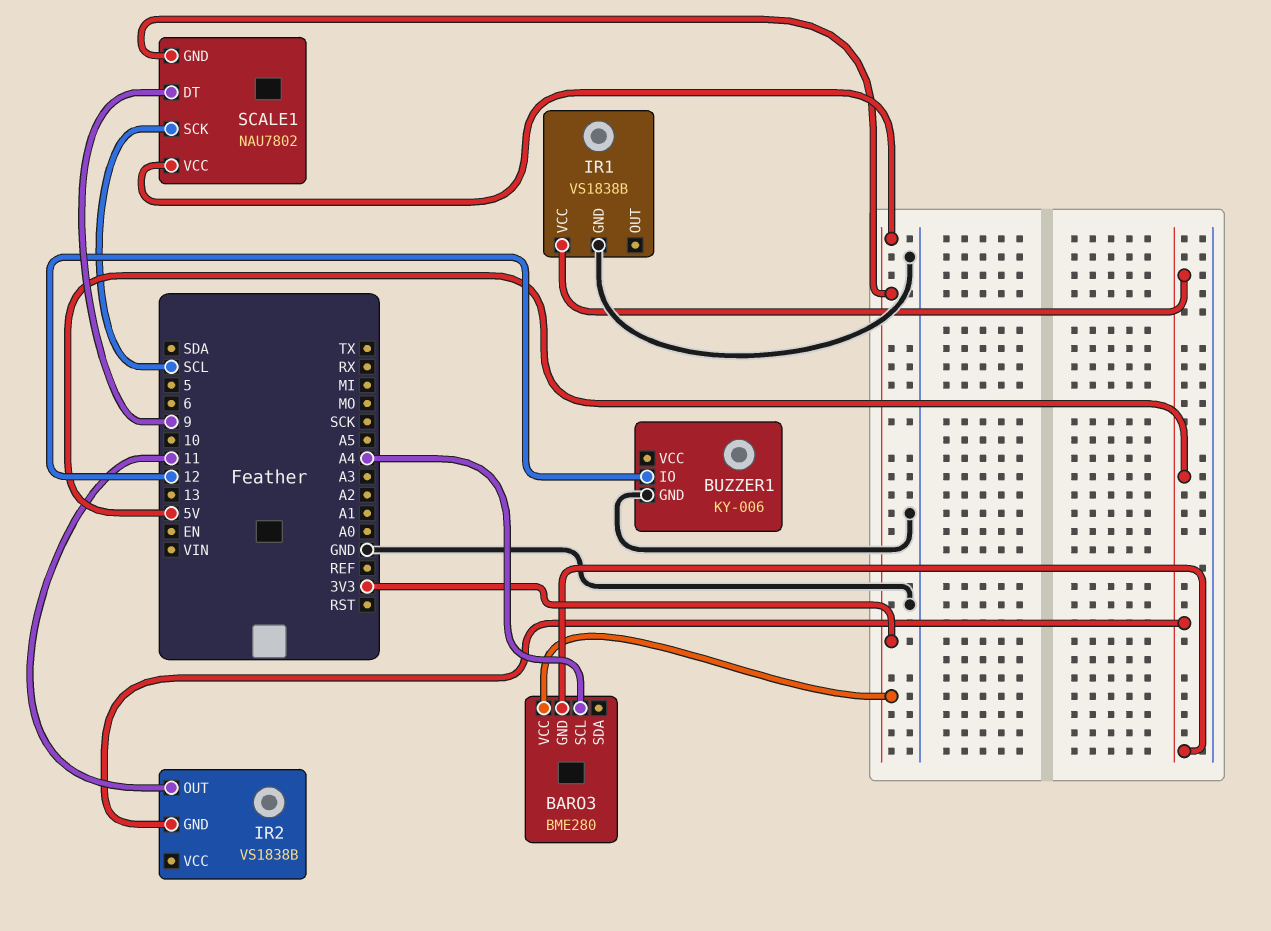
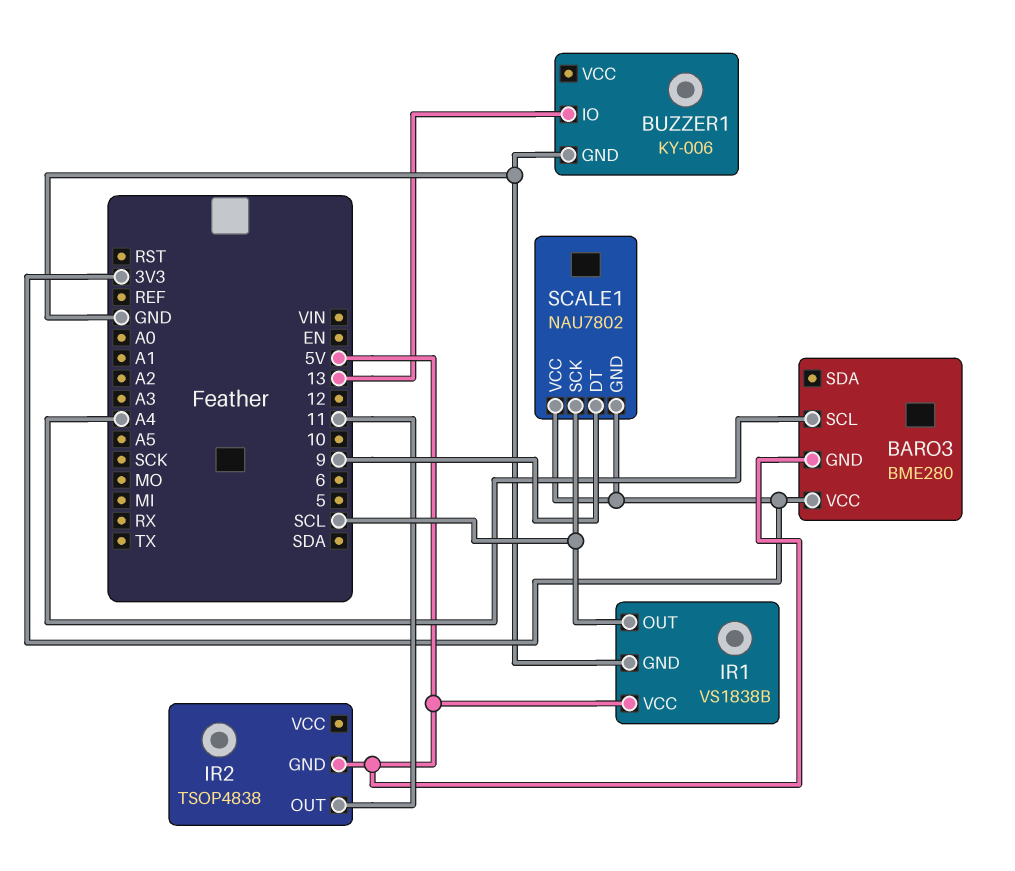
BUZZER1 pin IO: 12 -> 13
IR1 pin OUT: none -> SCL
IR2: VS1838B -> TSOP4838

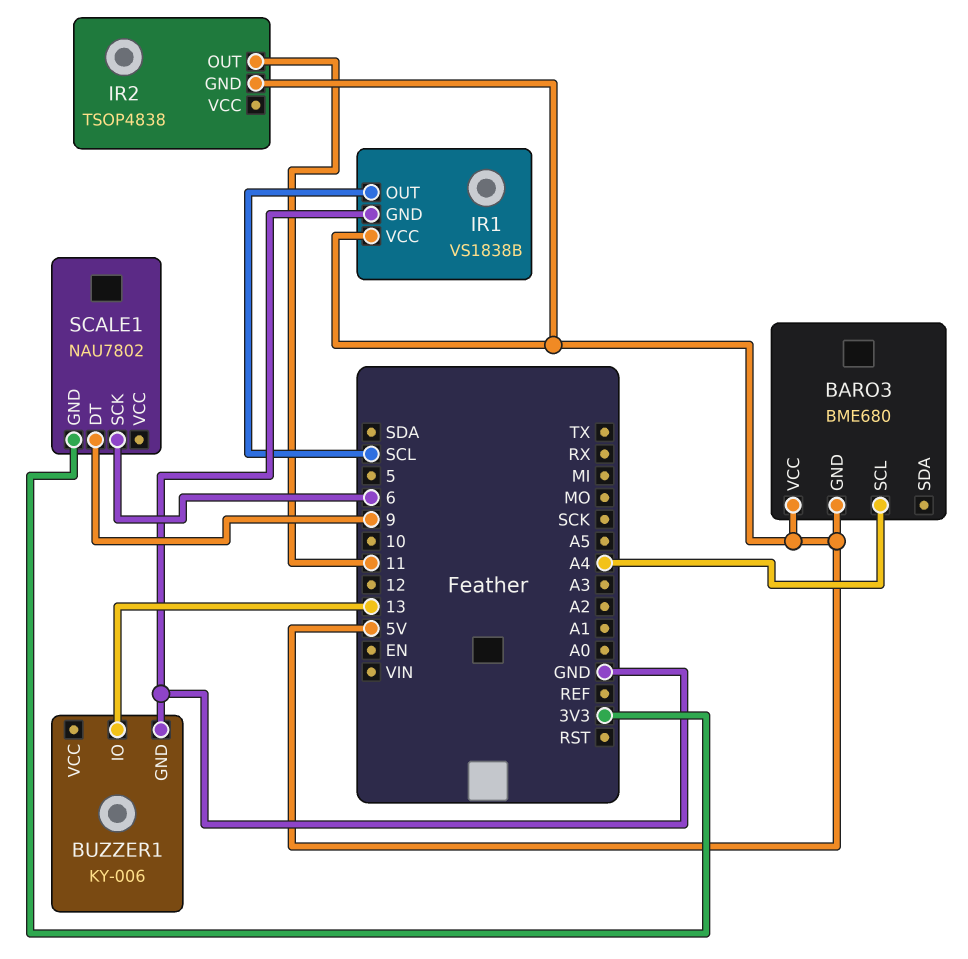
BARO3: BME280 -> BME680
BARO3 pin VCC: 3V3 -> 5V
SCALE1 pin SCK: SCL -> 6
SCALE1 pin VCC: 3V3 -> none

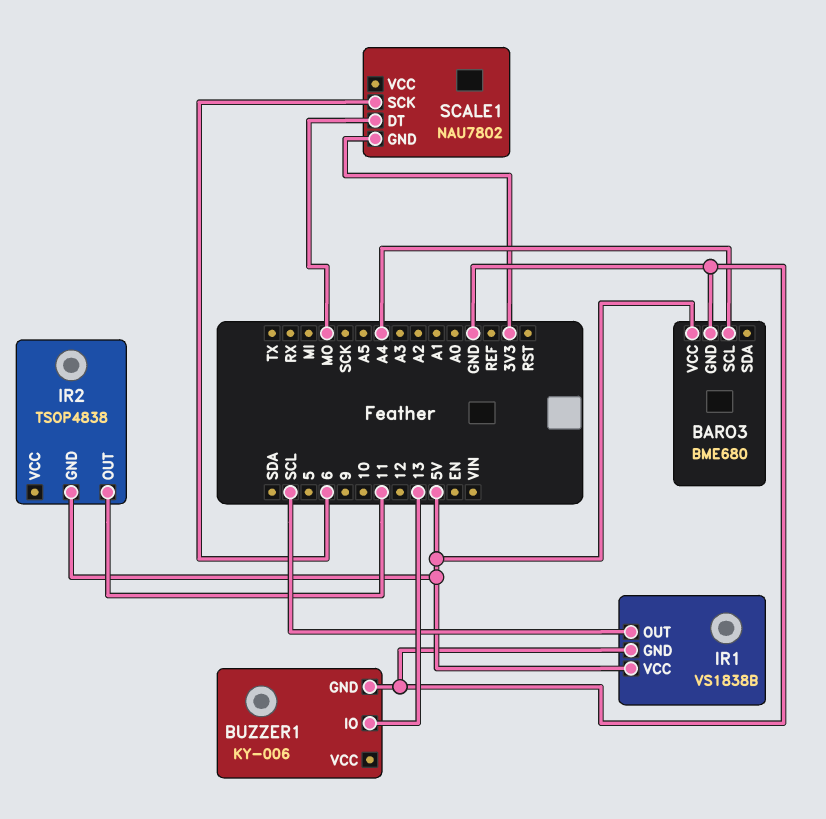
BARO3 pin GND: 5V -> GND
SCALE1 pin DT: 9 -> MO

